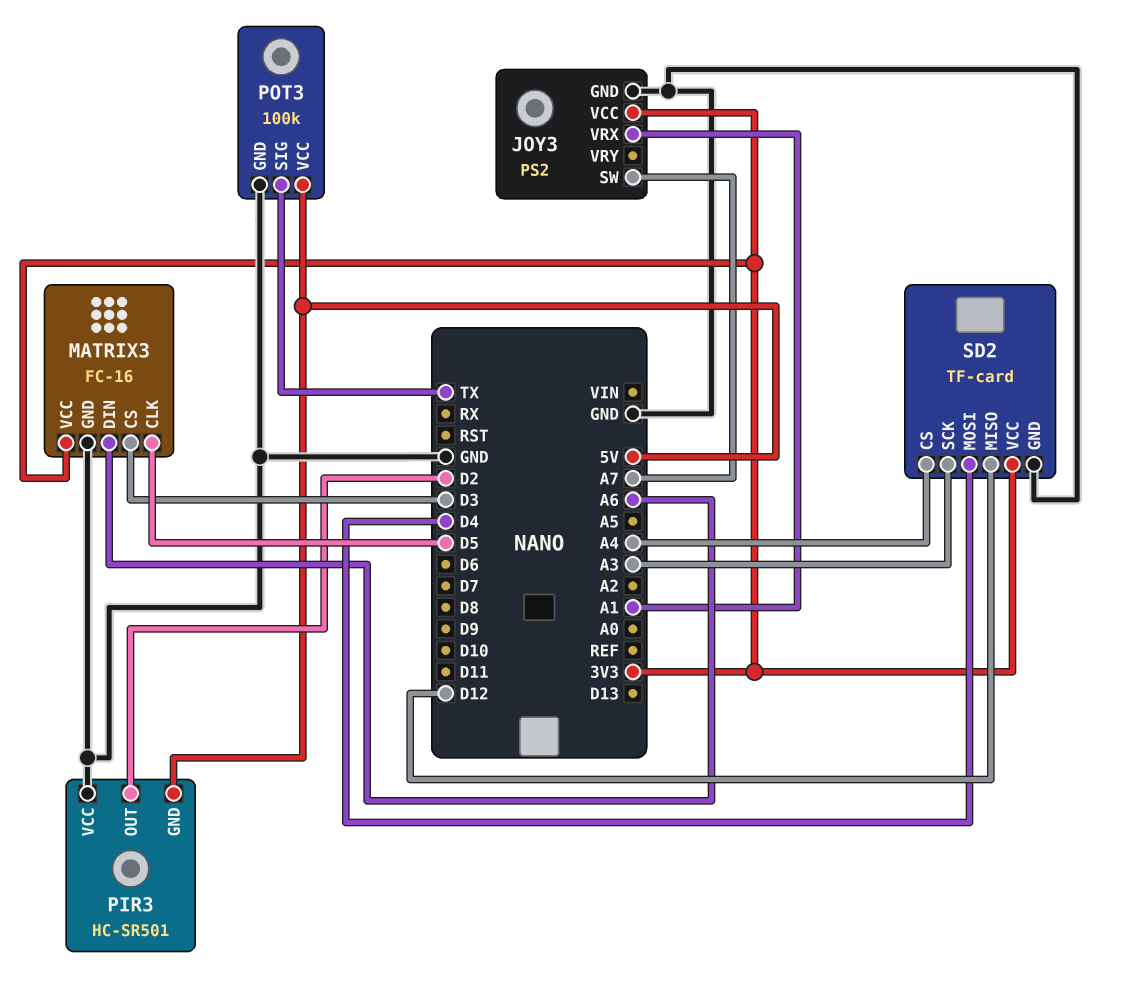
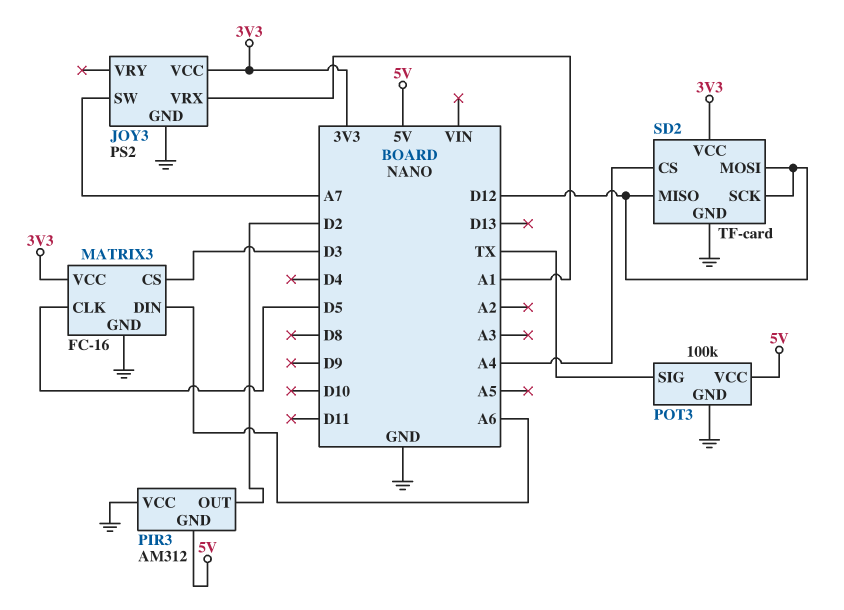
PIR3: HC-SR501 -> AM312
SD2 pin MOSI: D4 -> D12
SD2 pin SCK: A3 -> D12

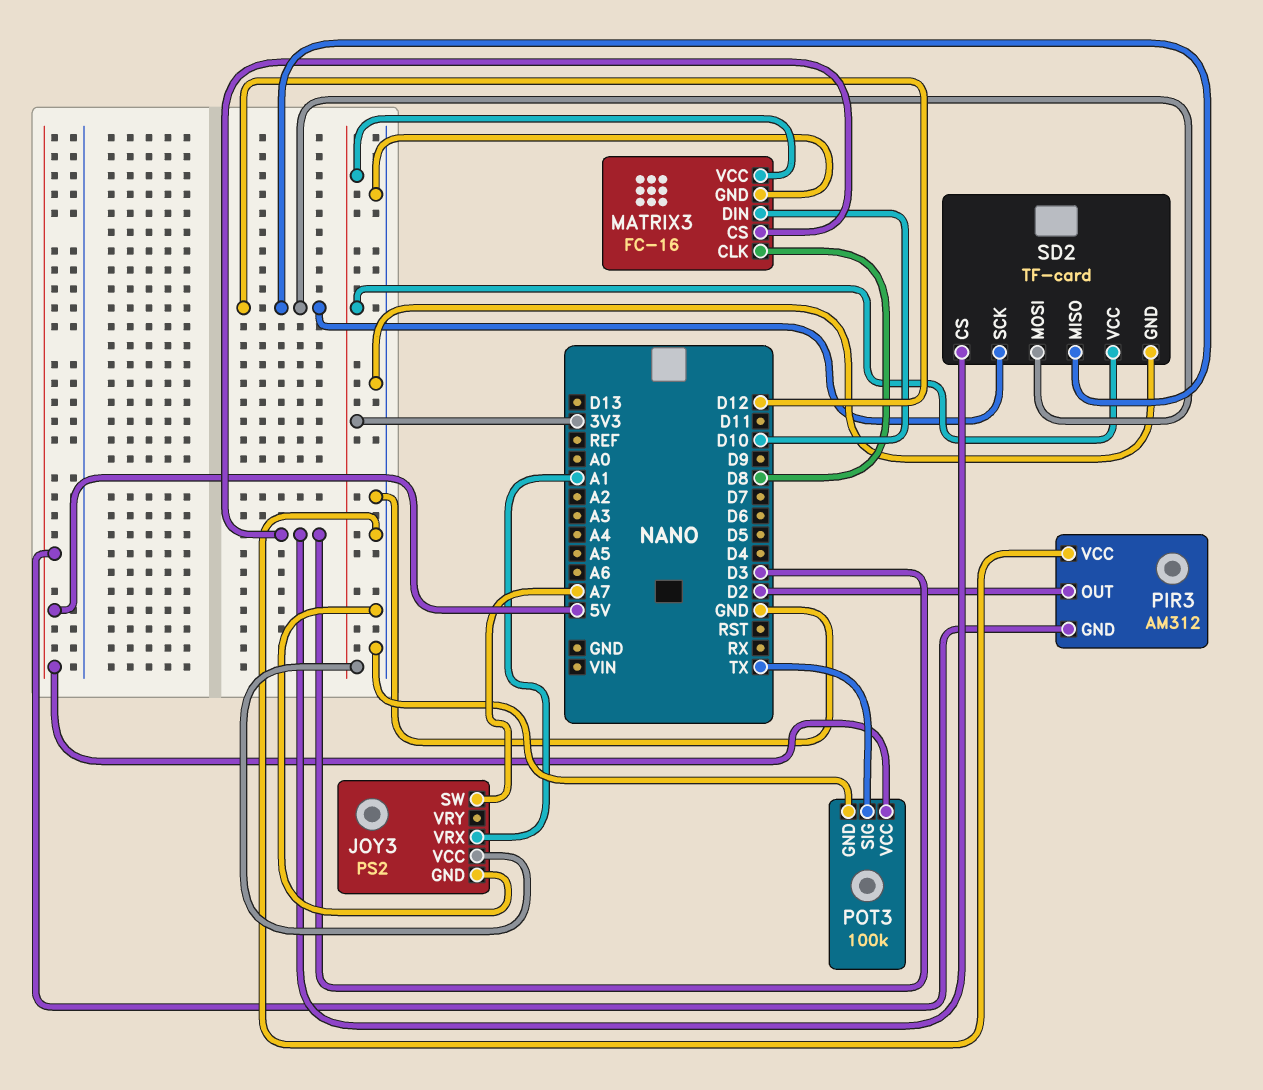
MATRIX3 pin CLK: D5 -> D8
MATRIX3 pin DIN: A6 -> D10
SD2 pin CS: A4 -> D3

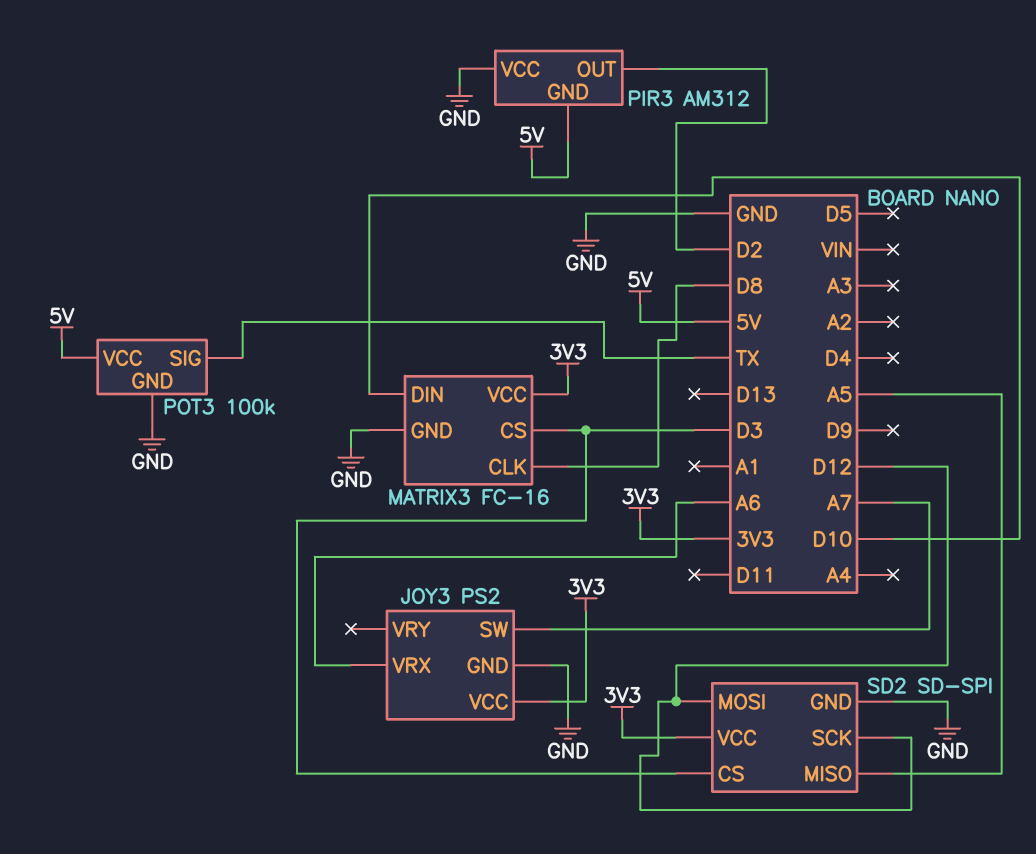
JOY3 pin VRX: A1 -> A6
SD2: TF-card -> SD-SPI
SD2 pin MISO: D12 -> A5

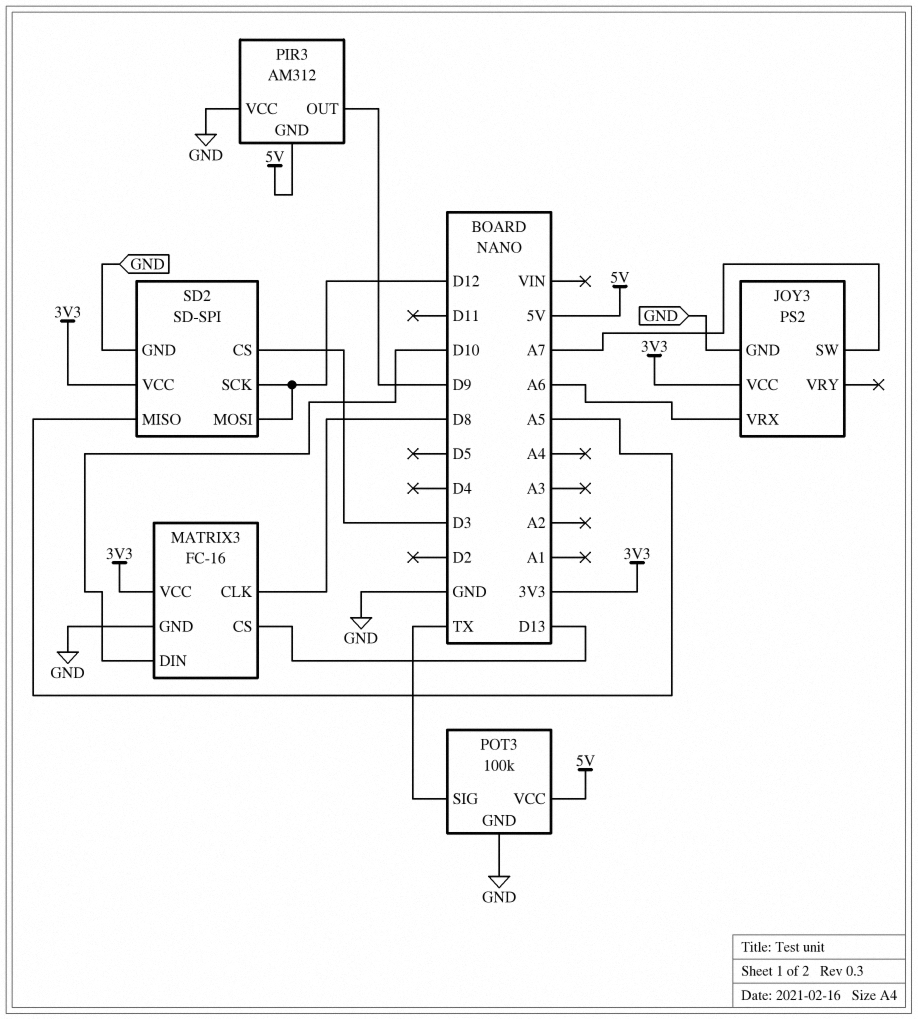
MATRIX3 pin CS: D3 -> D13
PIR3 pin OUT: D2 -> D9

